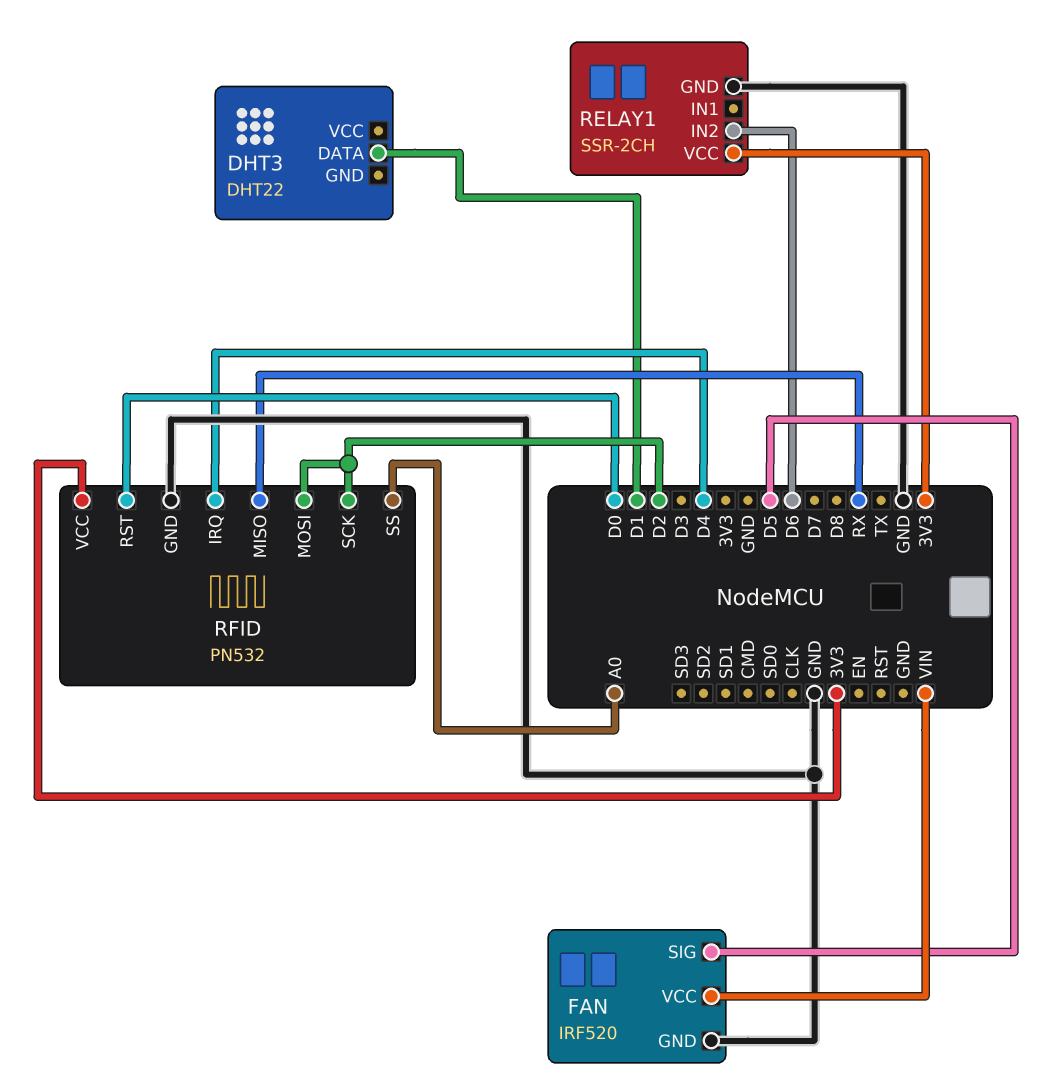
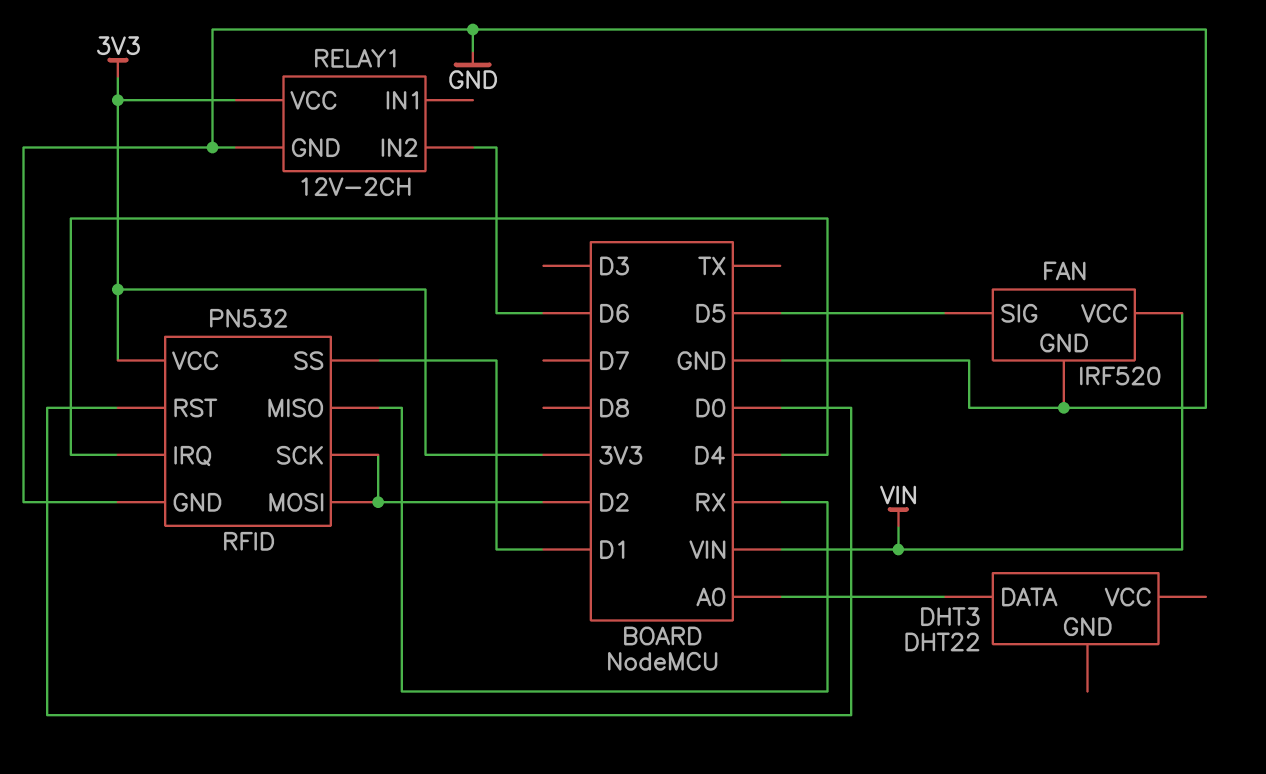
DHT3 pin DATA: D1 -> A0
RELAY1: SSR-2CH -> 12V-2CH
RFID pin SS: A0 -> D1

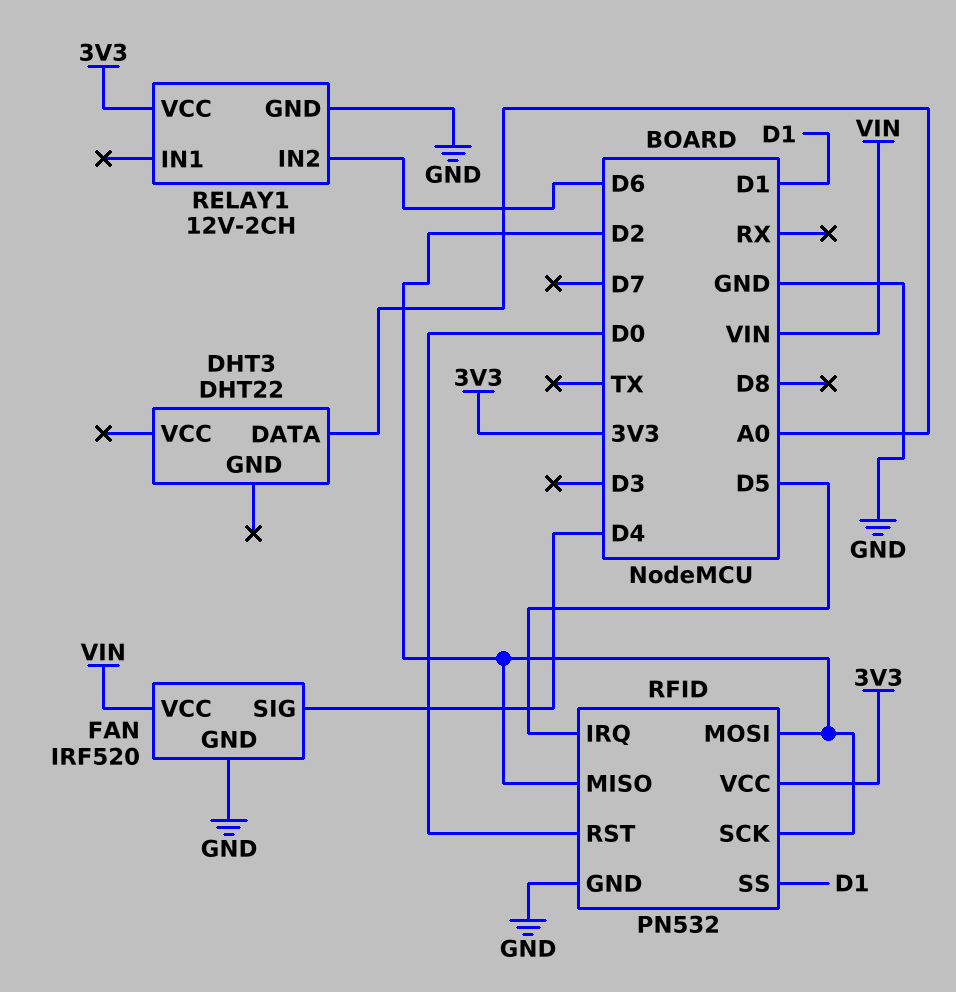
FAN pin SIG: D5 -> D4
RFID pin IRQ: D4 -> D5
RFID pin MISO: RX -> D2

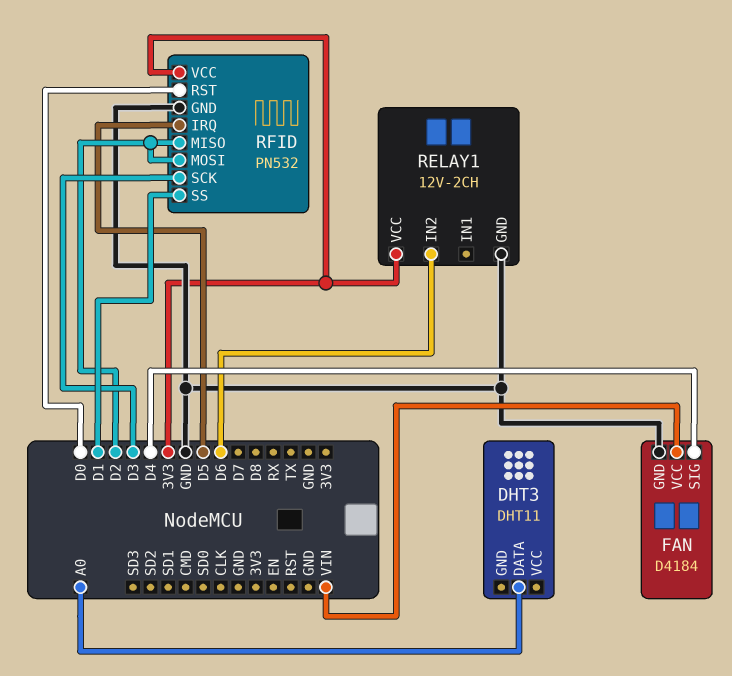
DHT3: DHT22 -> DHT11
FAN: IRF520 -> D4184
RFID pin SCK: D2 -> D3

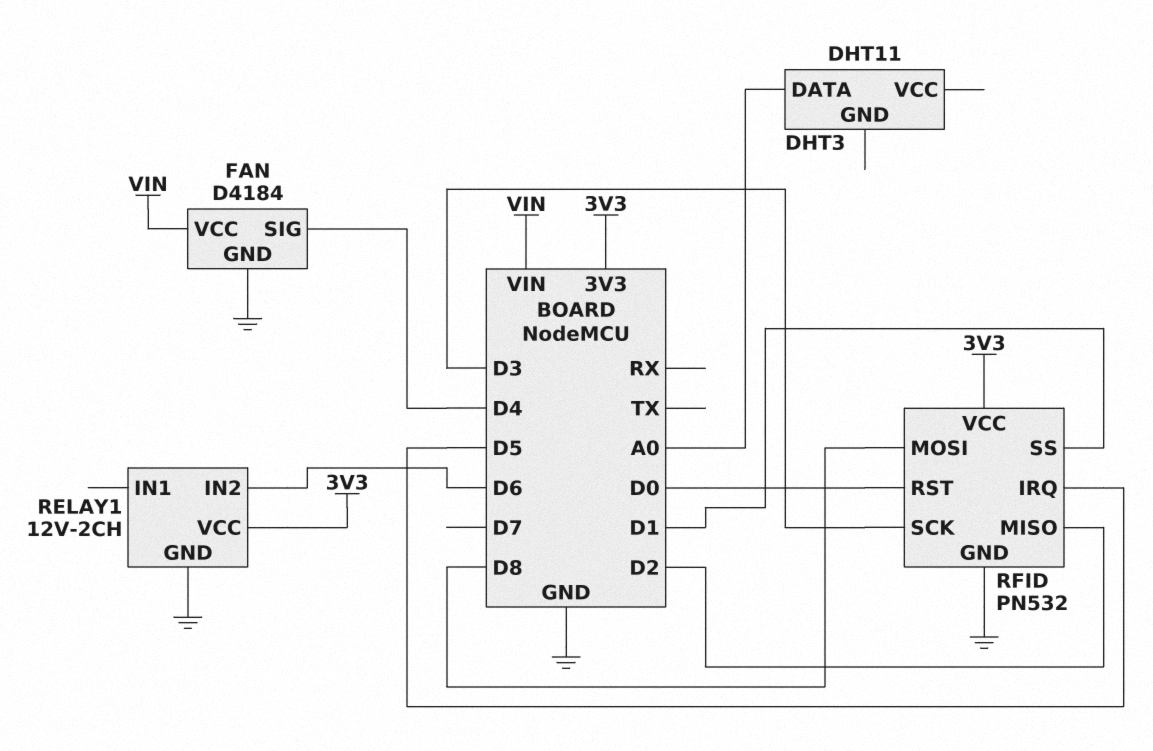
RFID pin MOSI: D2 -> D8

